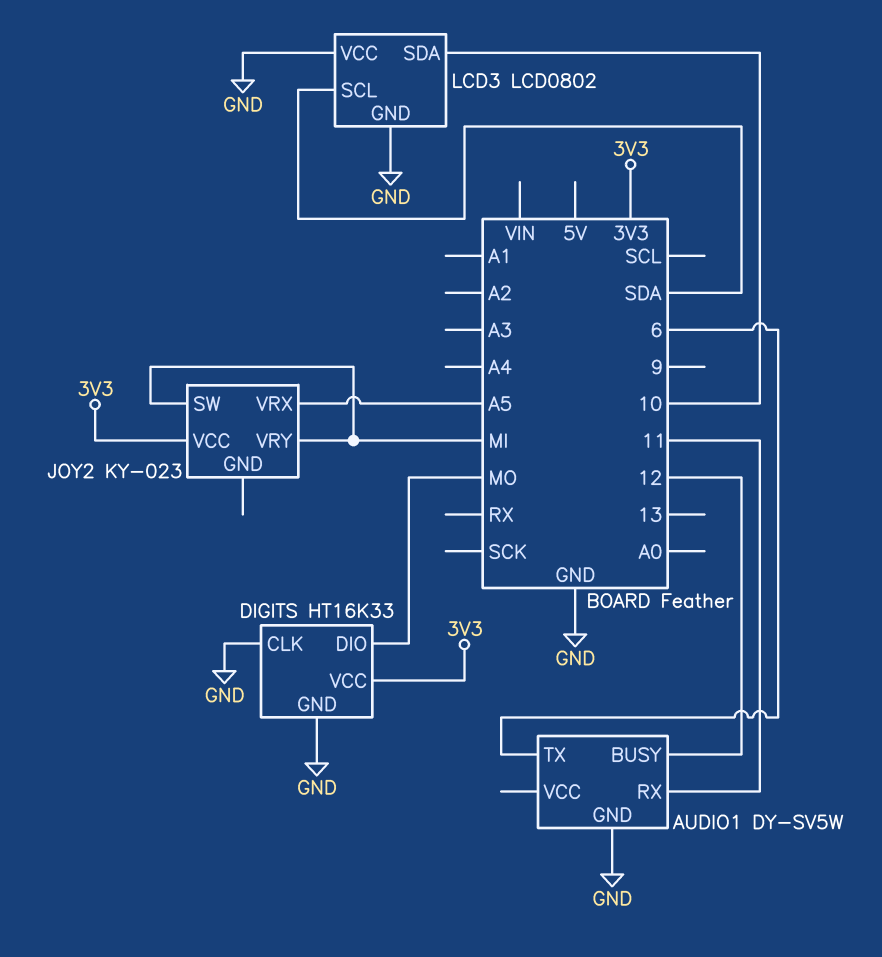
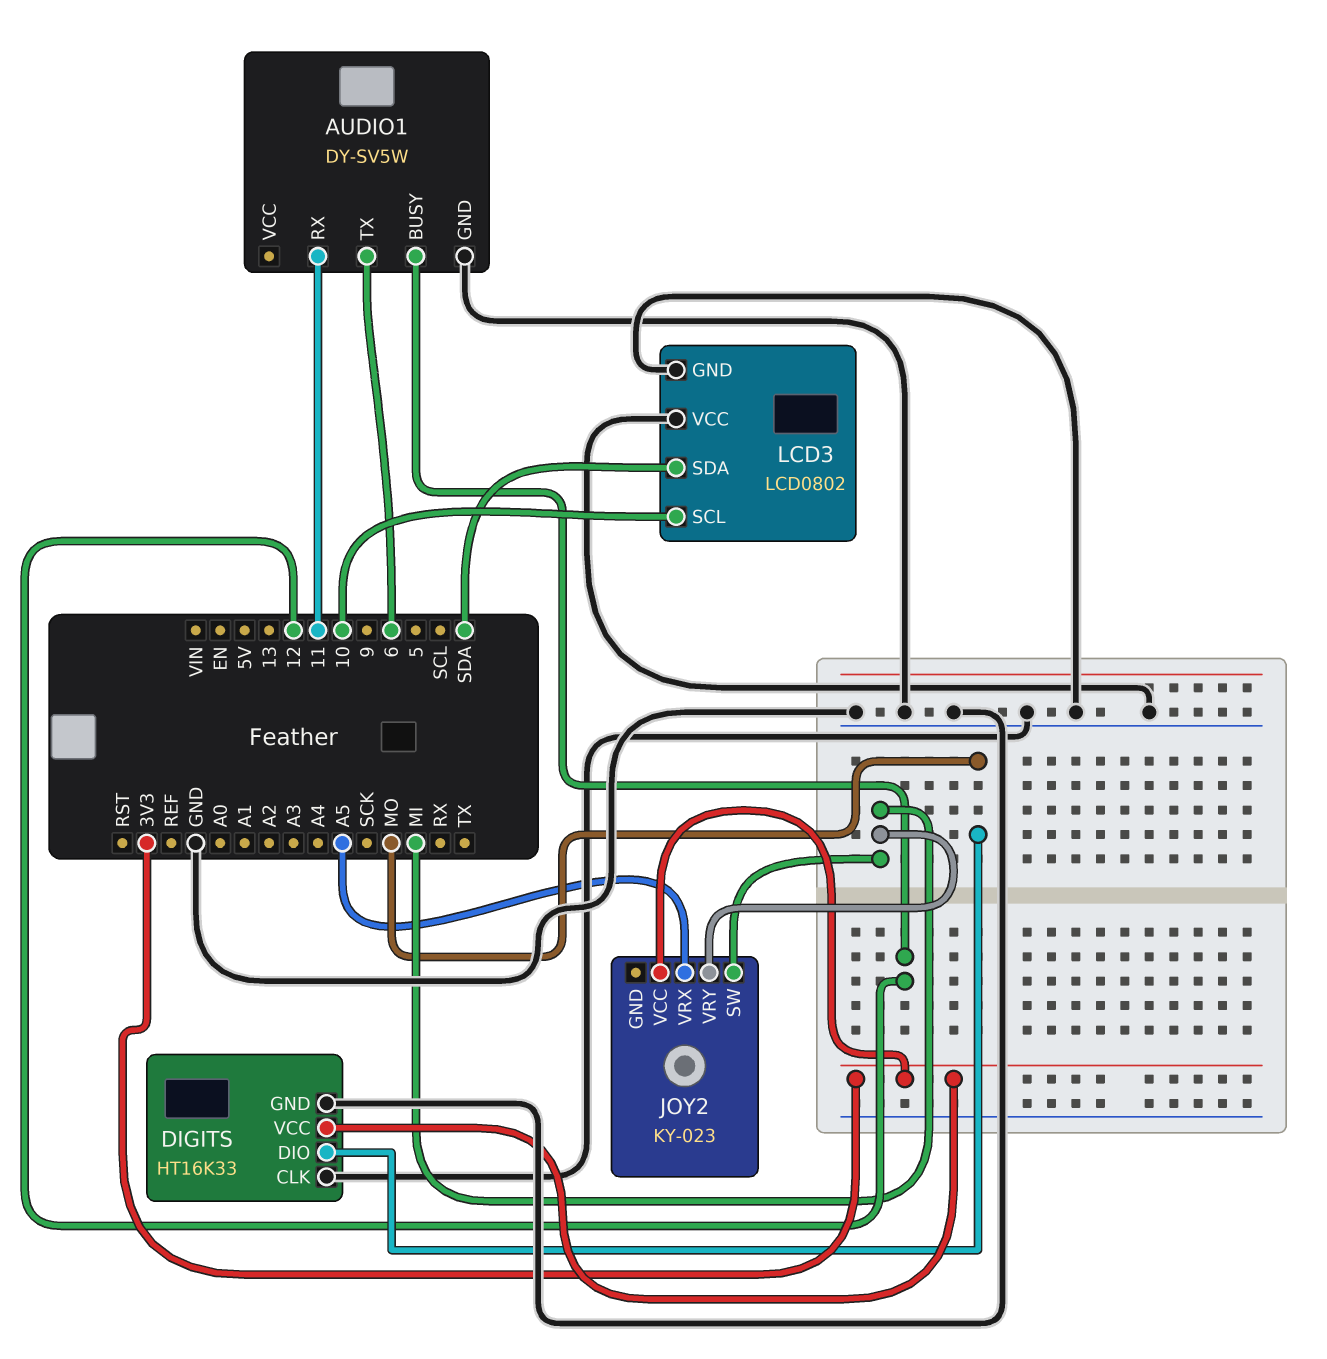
LCD3 pin SCL: SDA -> 10
LCD3 pin SDA: 10 -> SDA

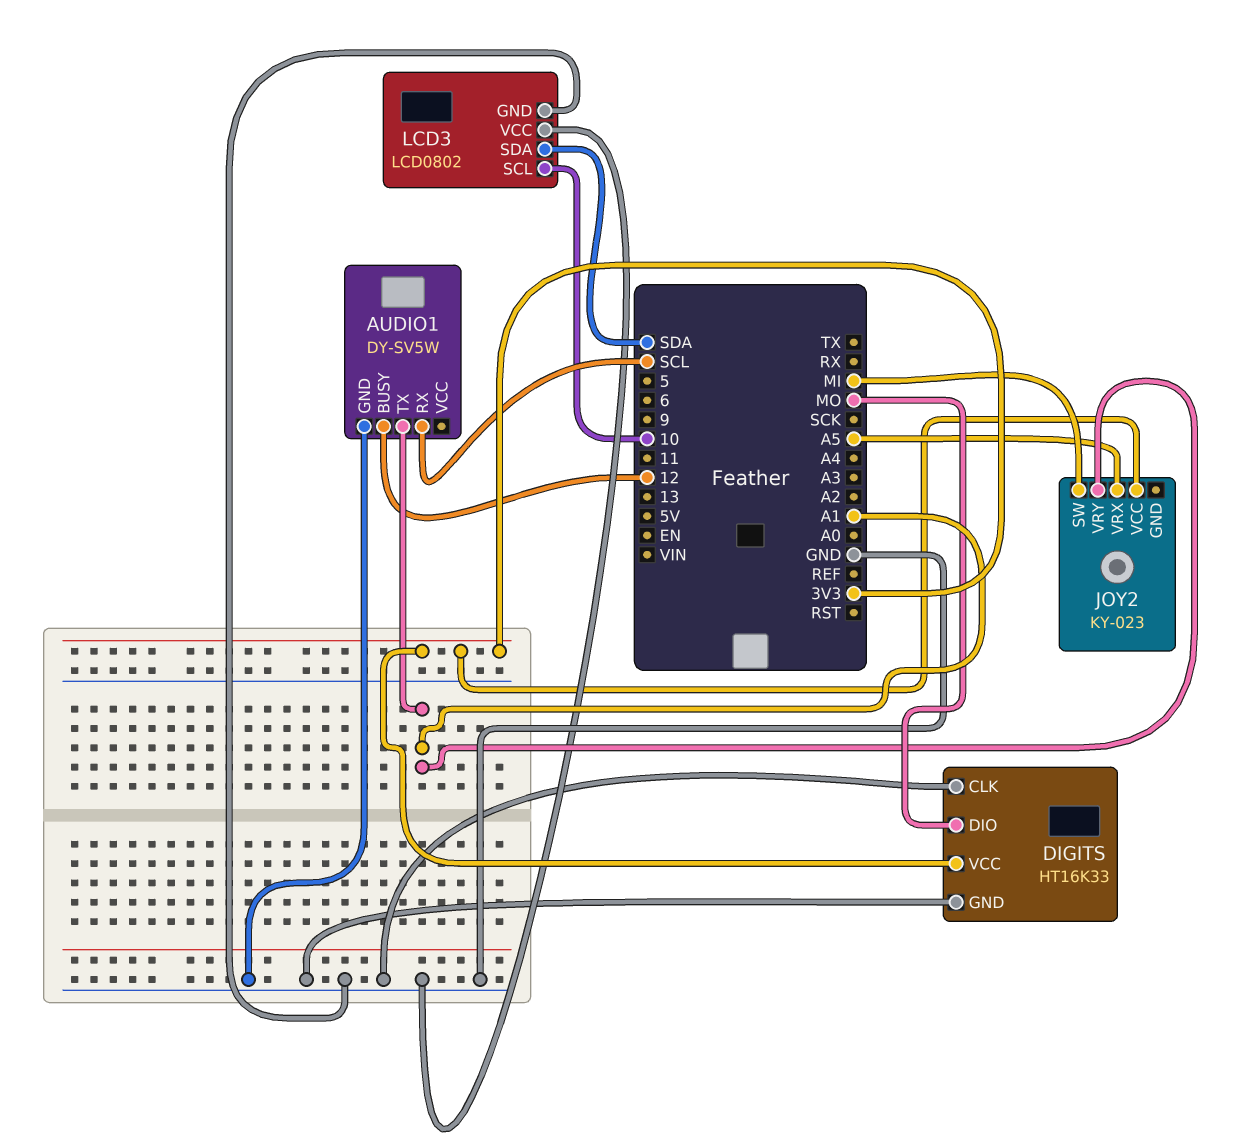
AUDIO1 pin RX: 11 -> SCL
AUDIO1 pin TX: 6 -> A1
JOY2 pin VRY: MI -> A1

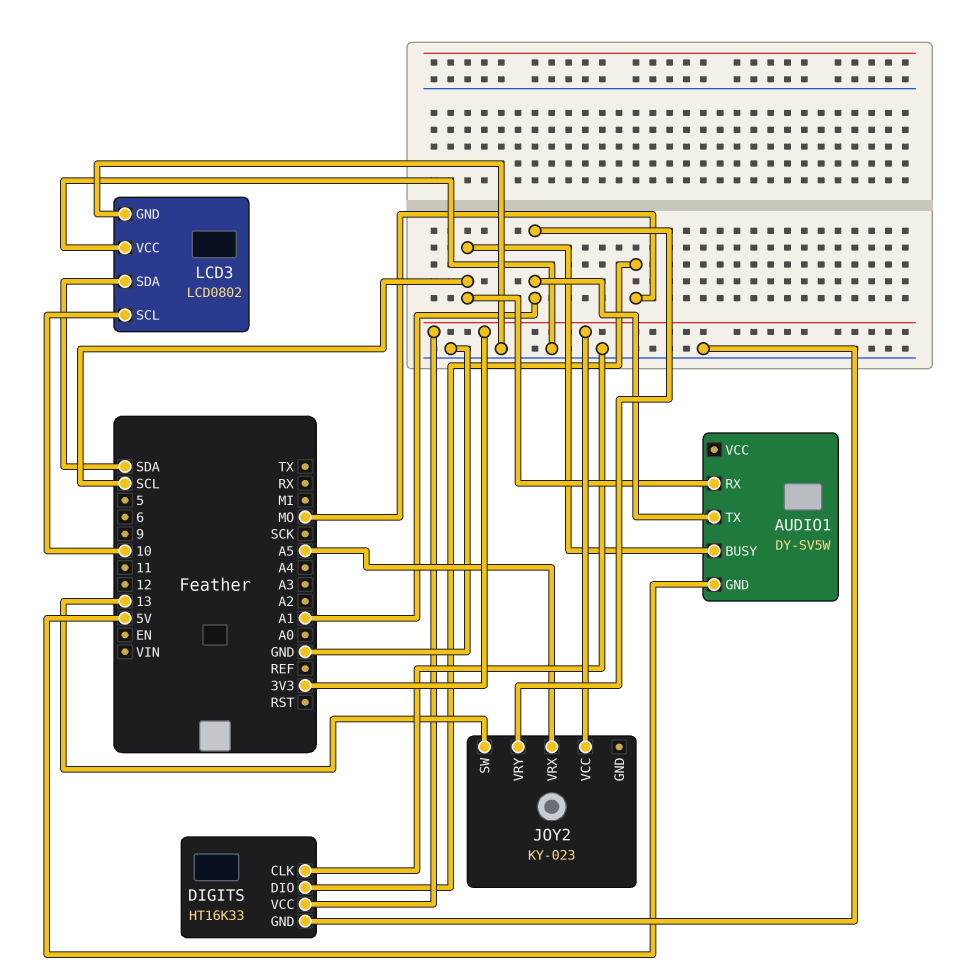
AUDIO1 pin BUSY: 12 -> SCL
AUDIO1 pin GND: GND -> 5V
JOY2 pin SW: MI -> 13

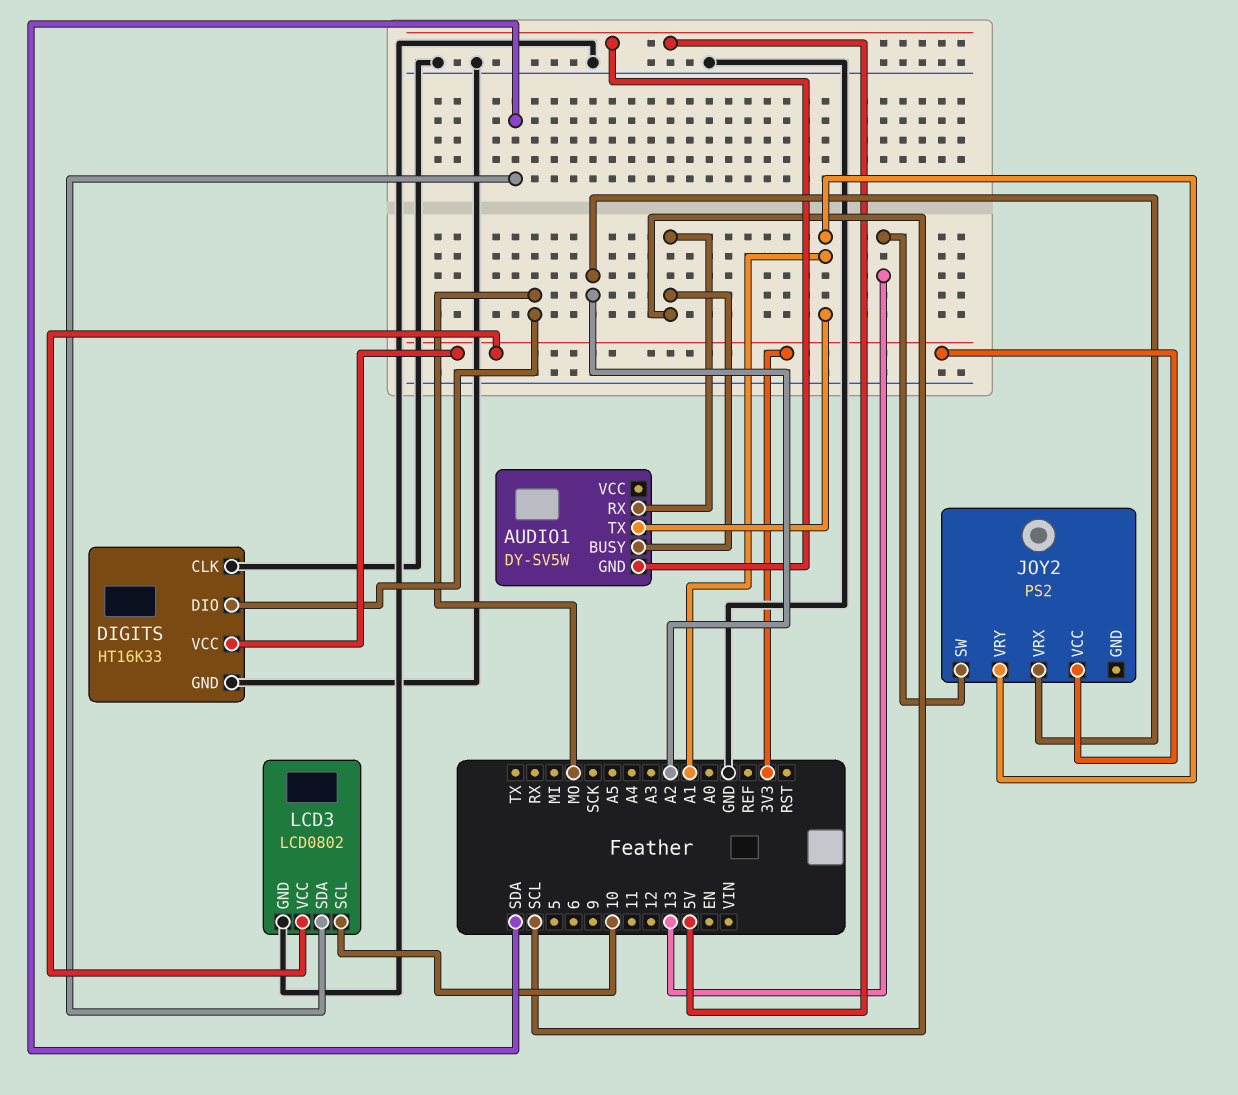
JOY2: KY-023 -> PS2
JOY2 pin VRX: A5 -> A2
LCD3 pin VCC: GND -> 3V3

